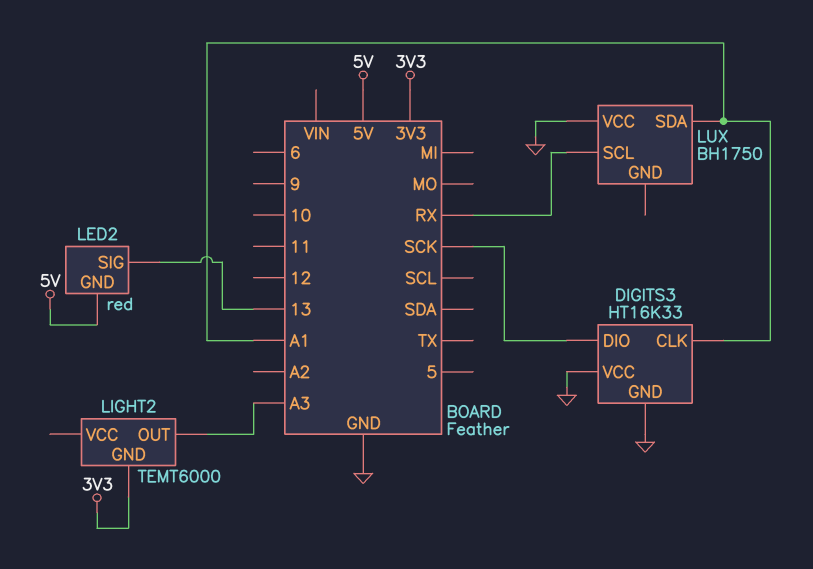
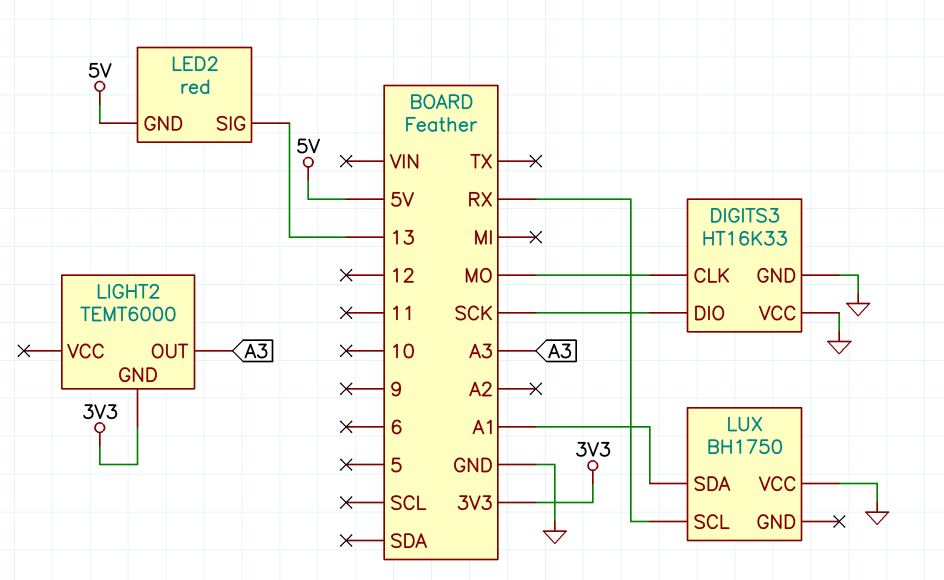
DIGITS3 pin CLK: A1 -> MO

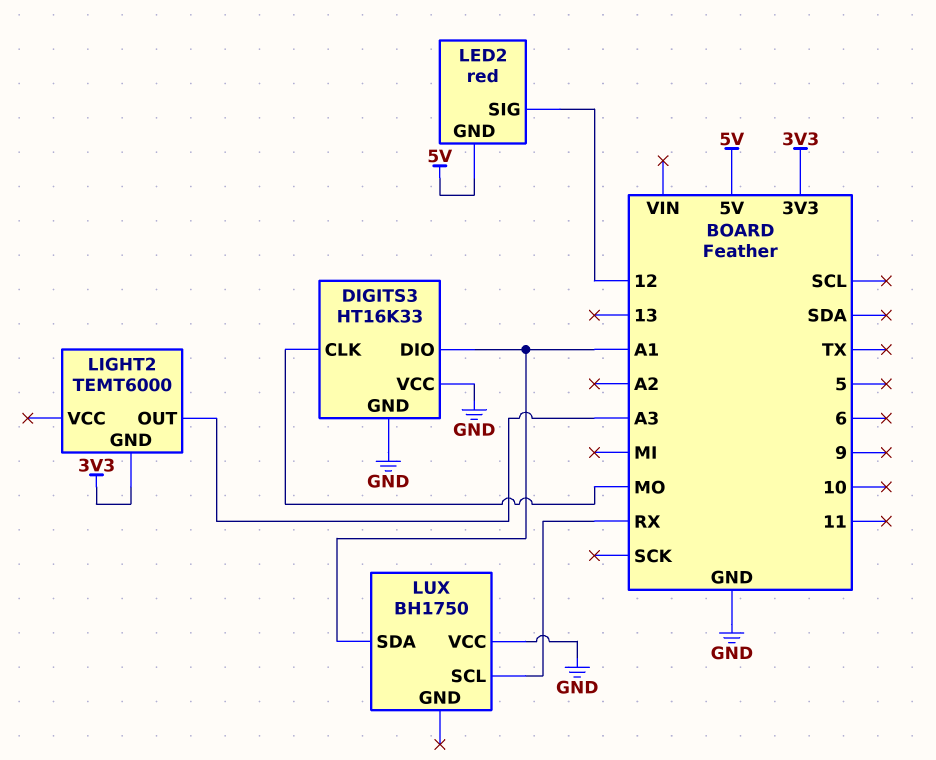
DIGITS3 pin DIO: SCK -> A1
LED2 pin SIG: 13 -> 12

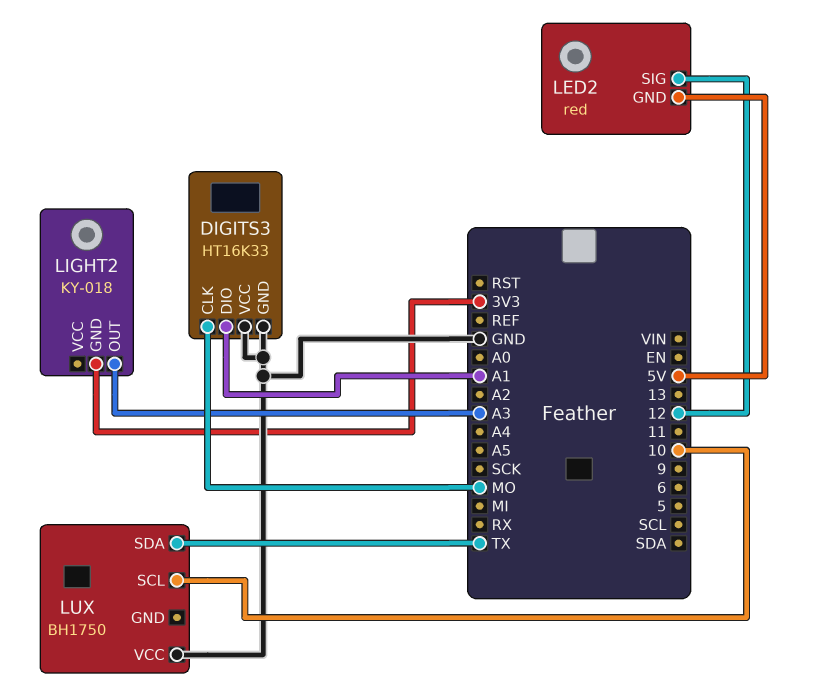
LIGHT2: TEMT6000 -> KY-018
LUX pin SCL: RX -> 10
LUX pin SDA: A1 -> TX

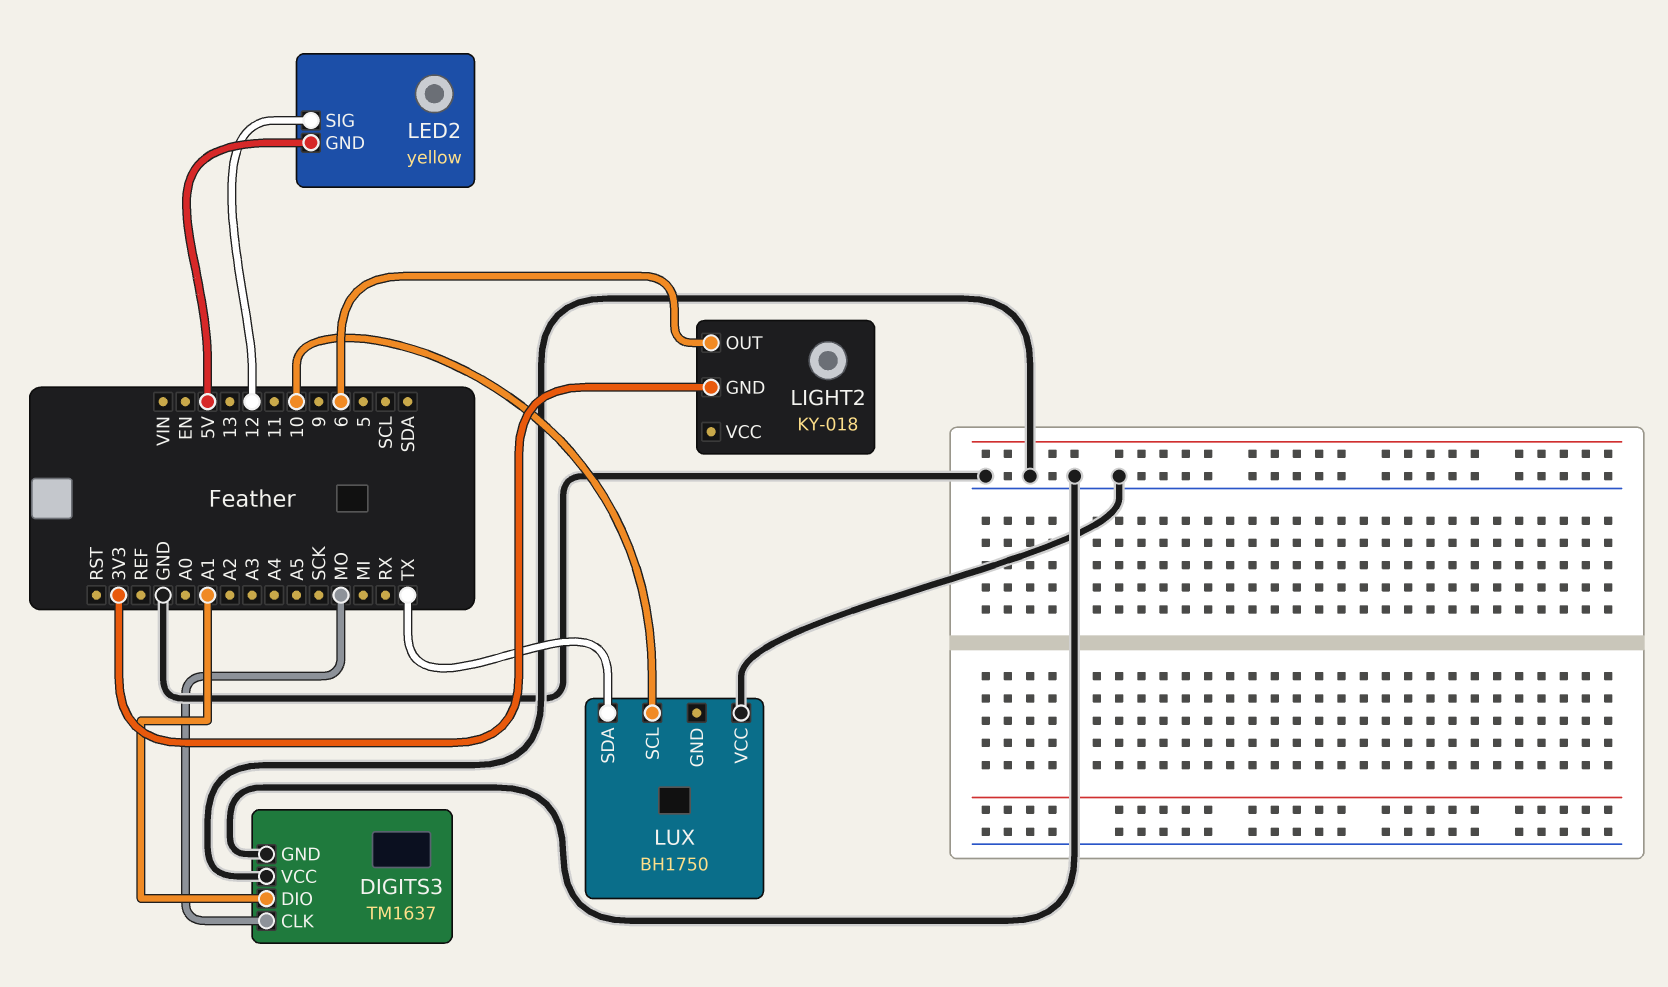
DIGITS3: HT16K33 -> TM1637
LED2: red -> yellow
LIGHT2 pin OUT: A3 -> 6

